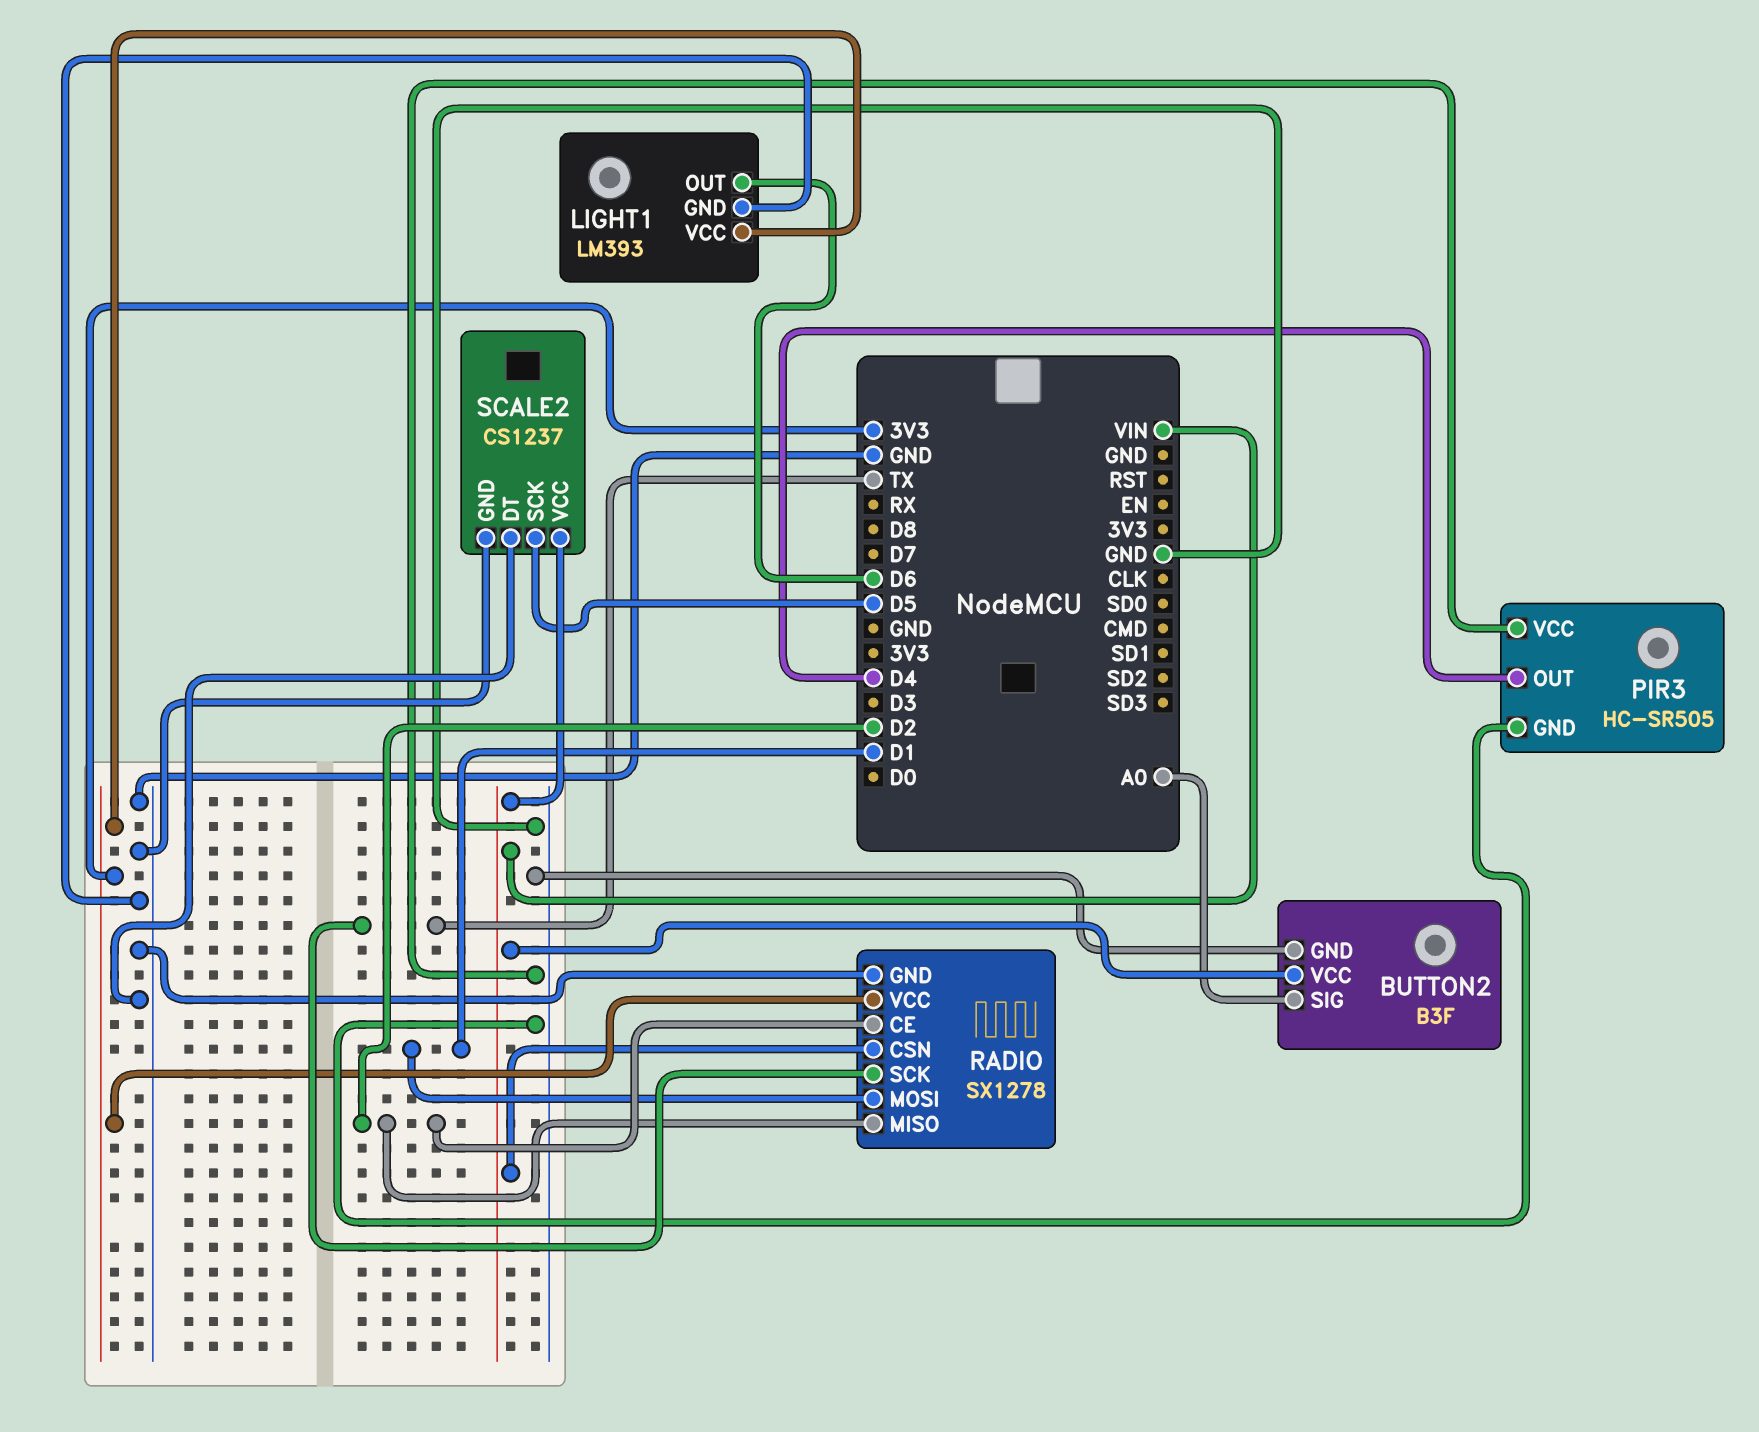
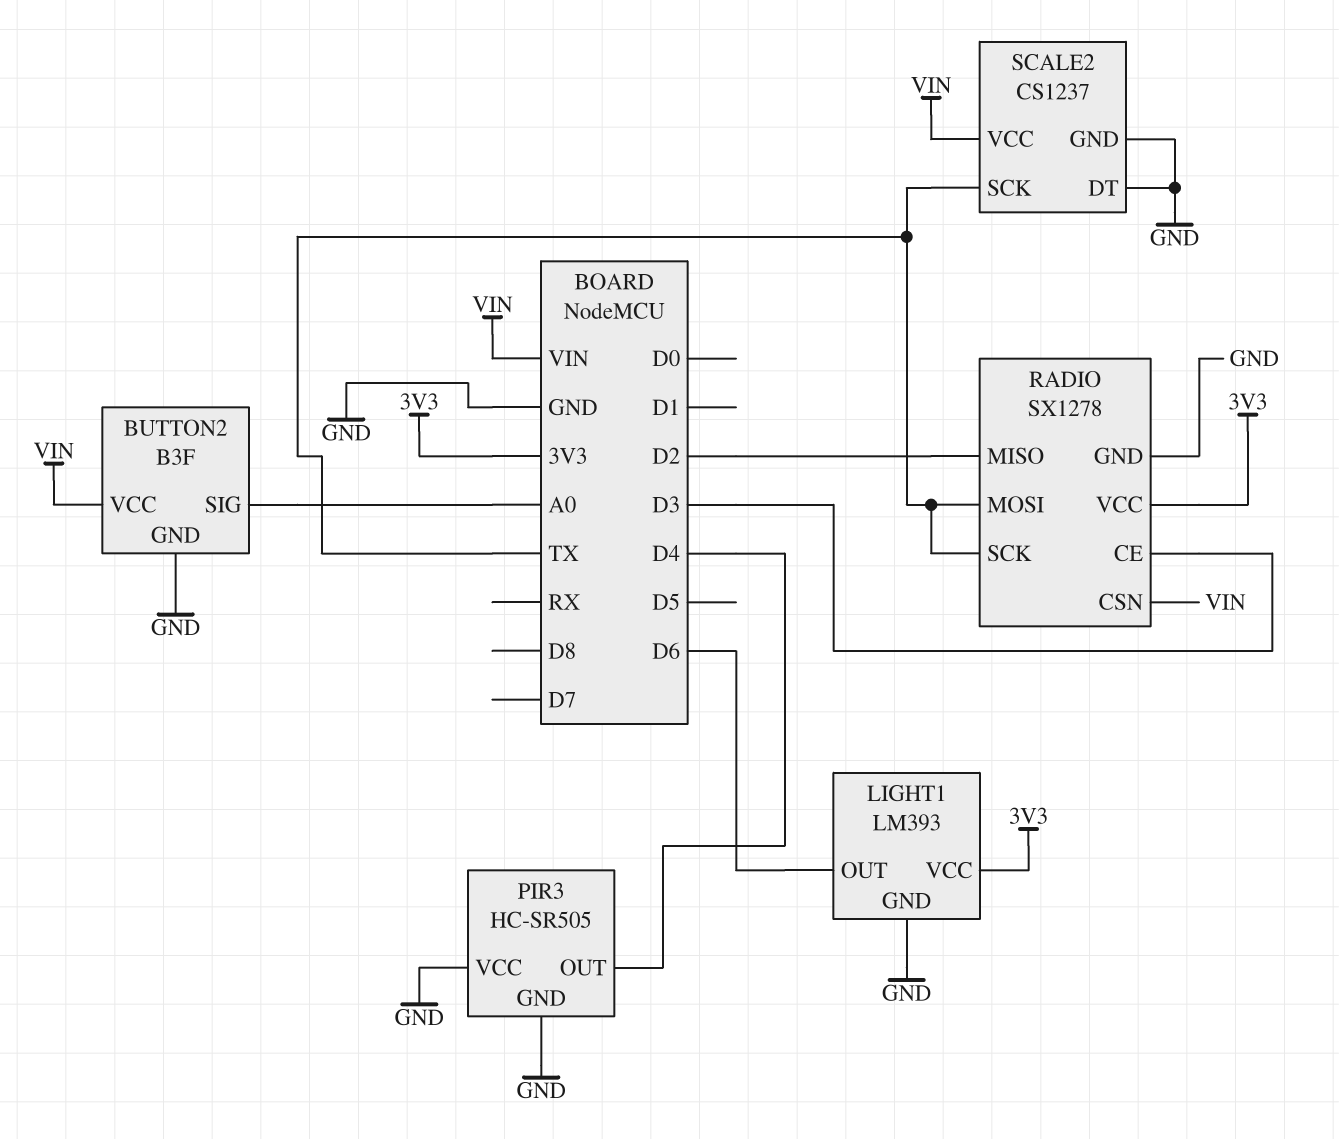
RADIO pin CE: D2 -> D3
RADIO pin MOSI: D1 -> TX
SCALE2 pin SCK: D5 -> TX

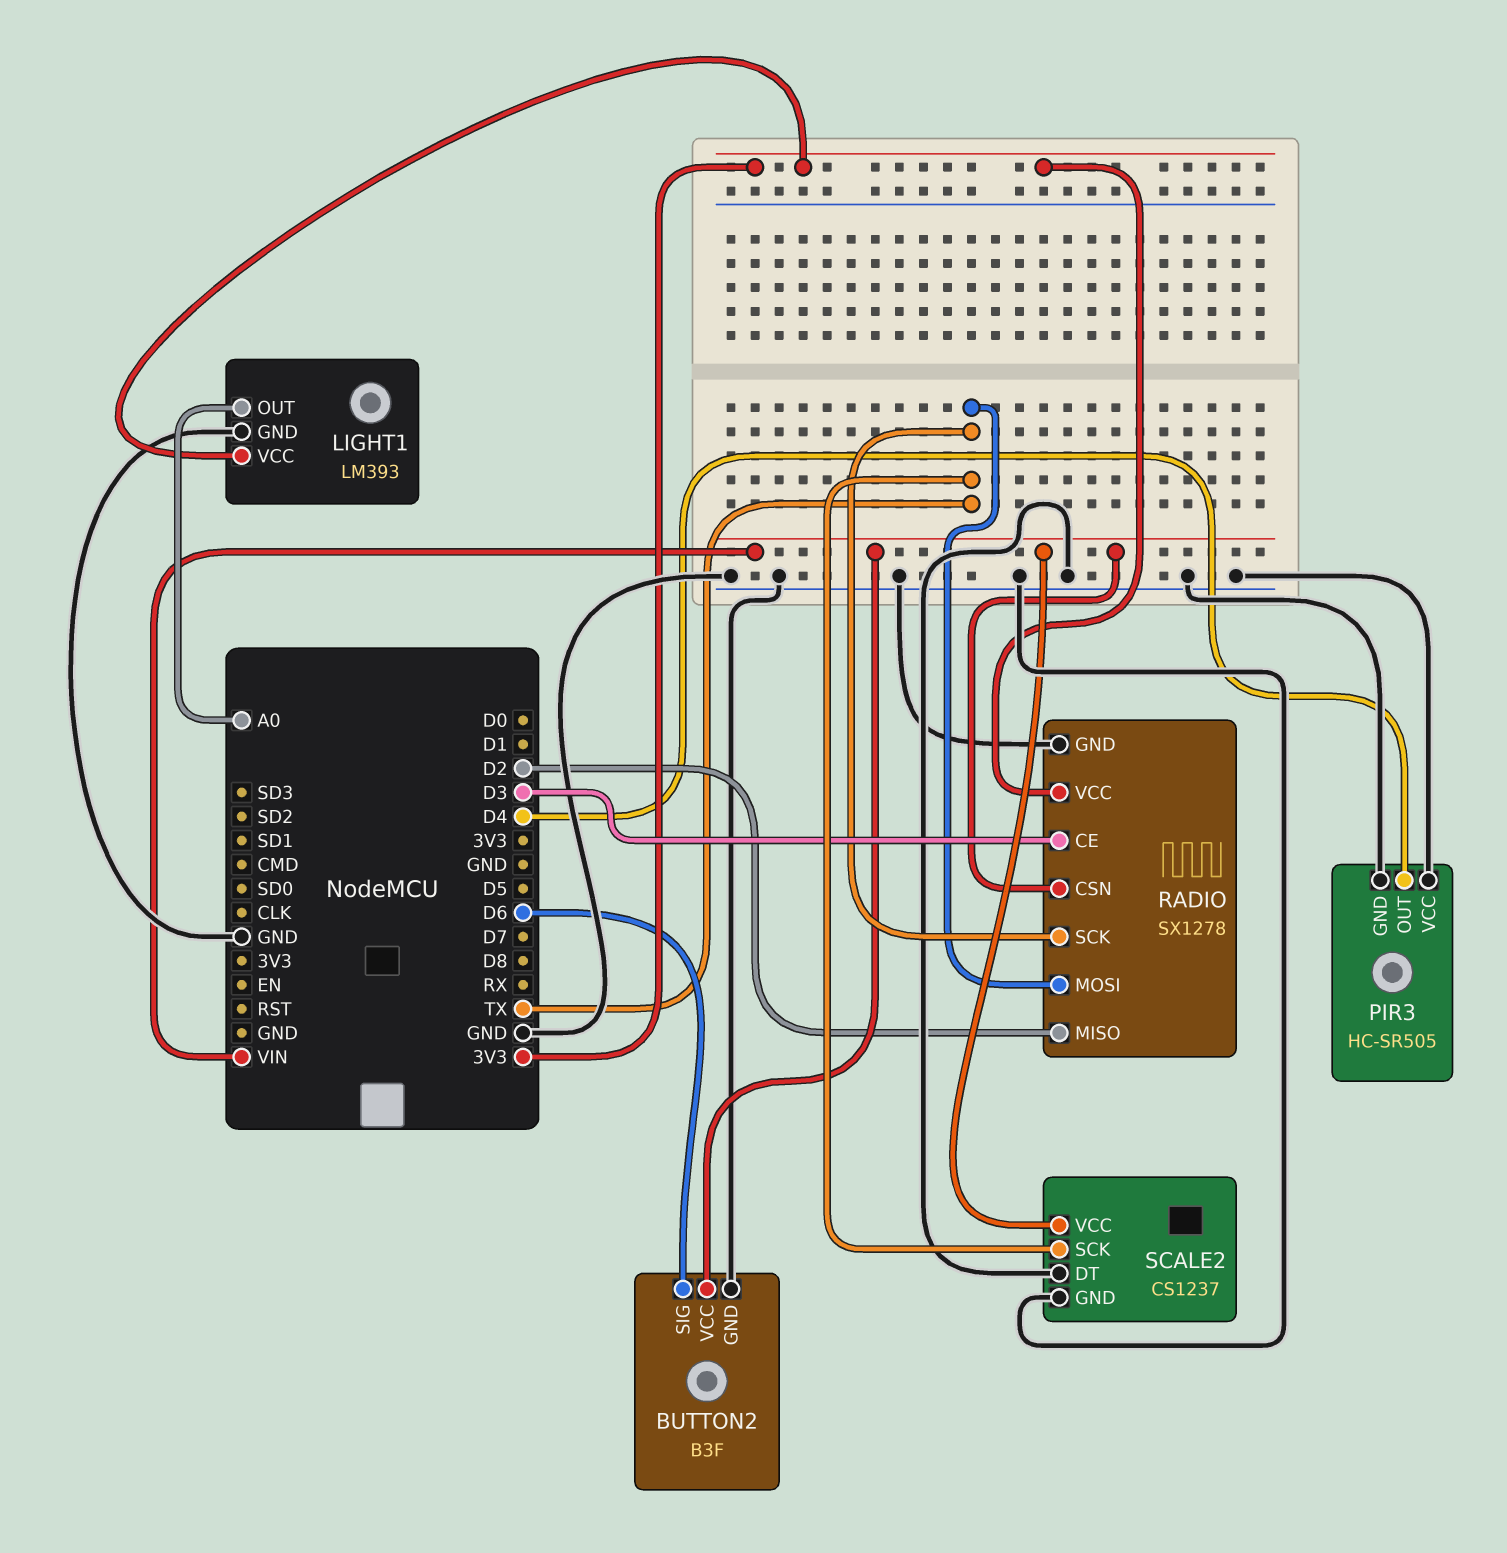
BUTTON2 pin SIG: A0 -> D6
LIGHT1 pin OUT: D6 -> A0

